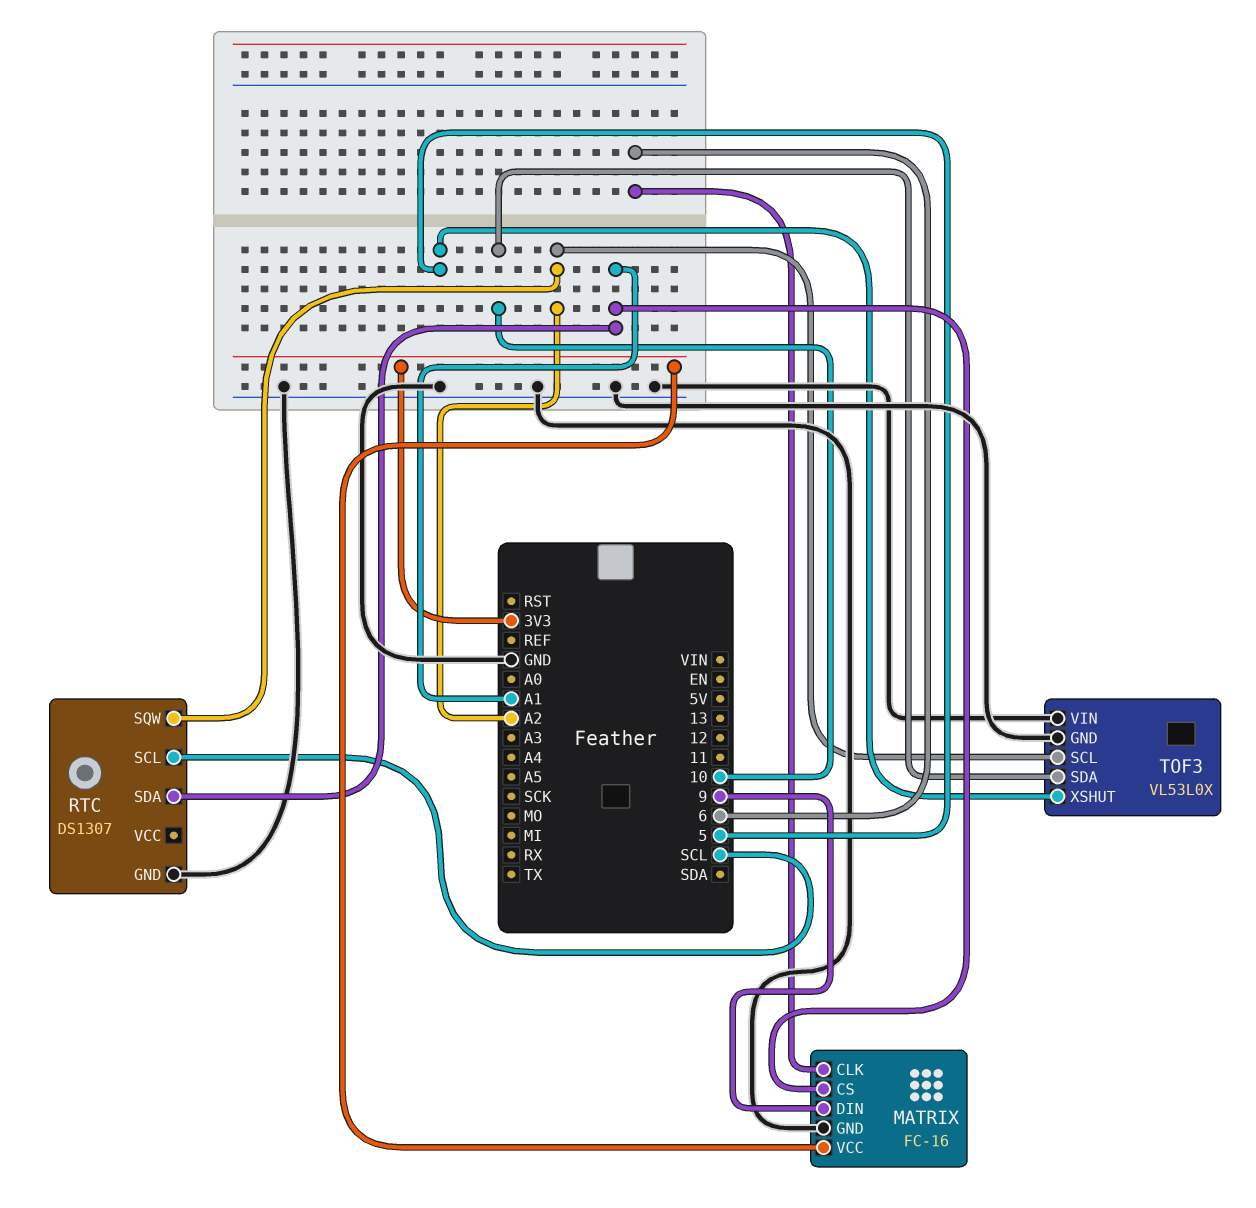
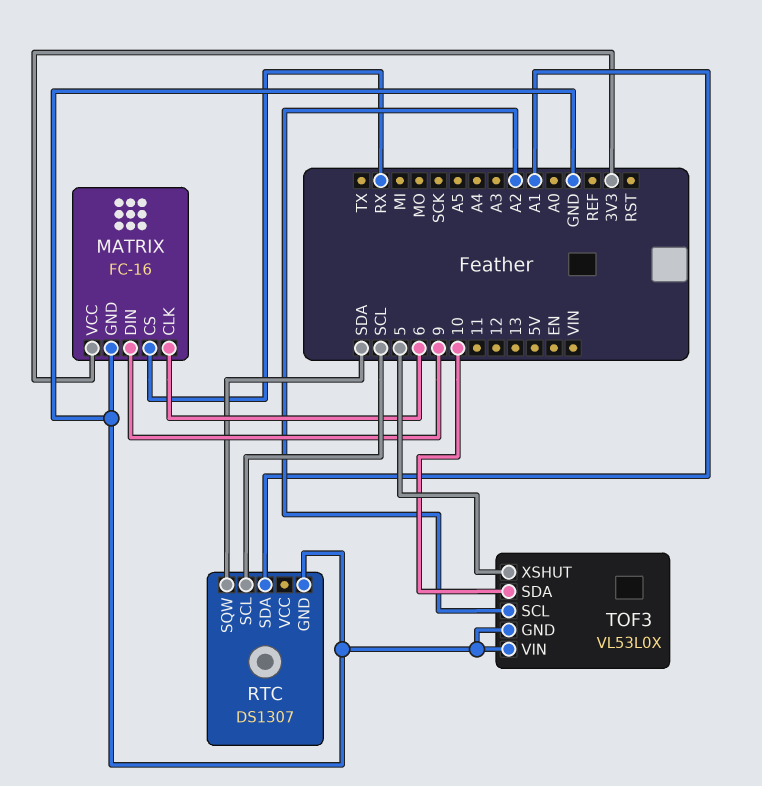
MATRIX pin CS: A1 -> RX
RTC pin SQW: A2 -> SDA

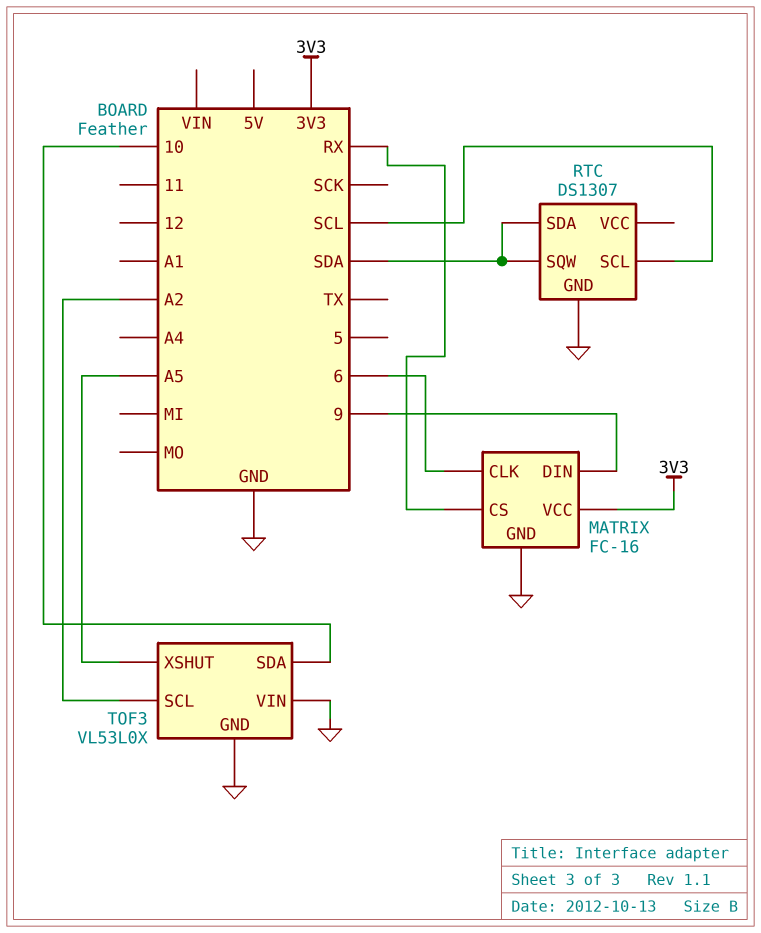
RTC pin SDA: A1 -> SDA
TOF3 pin XSHUT: 5 -> A5

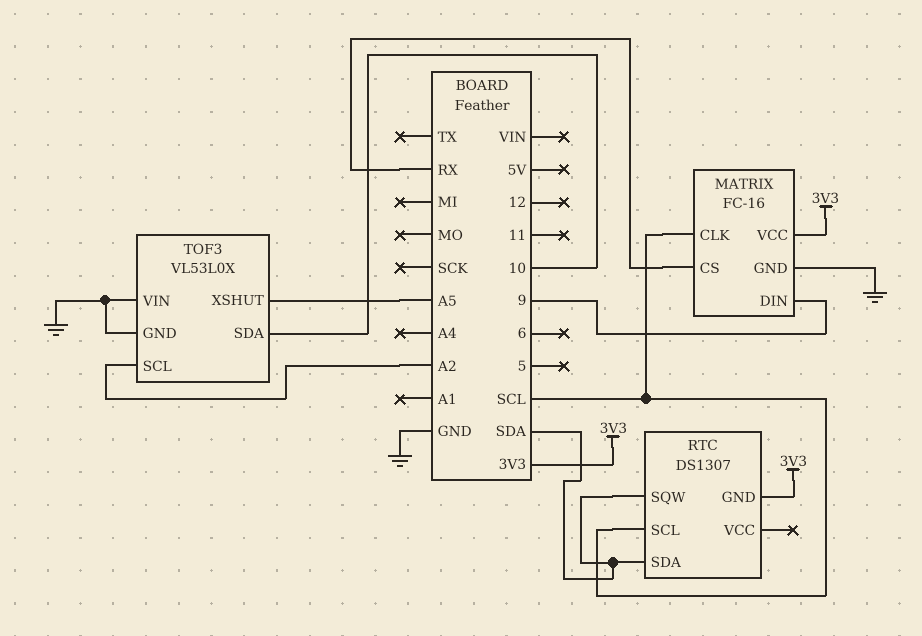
MATRIX pin CLK: 6 -> SCL
RTC pin GND: GND -> 3V3

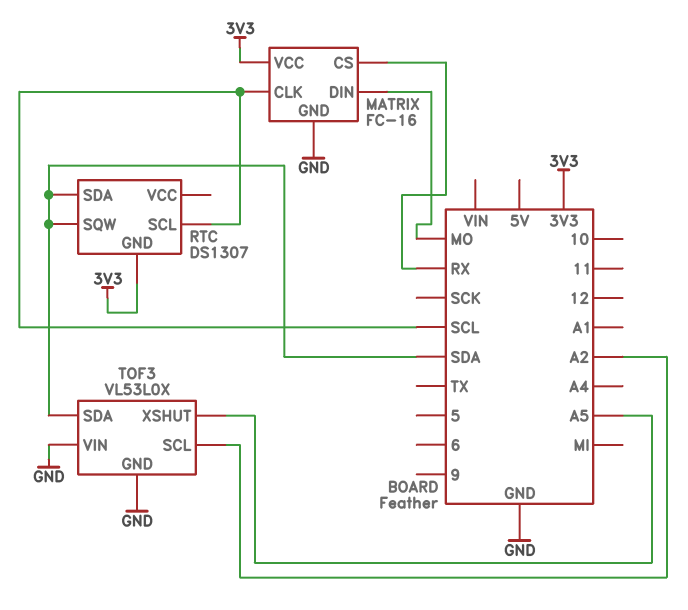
MATRIX pin DIN: 9 -> MO
TOF3 pin SDA: 10 -> SDA

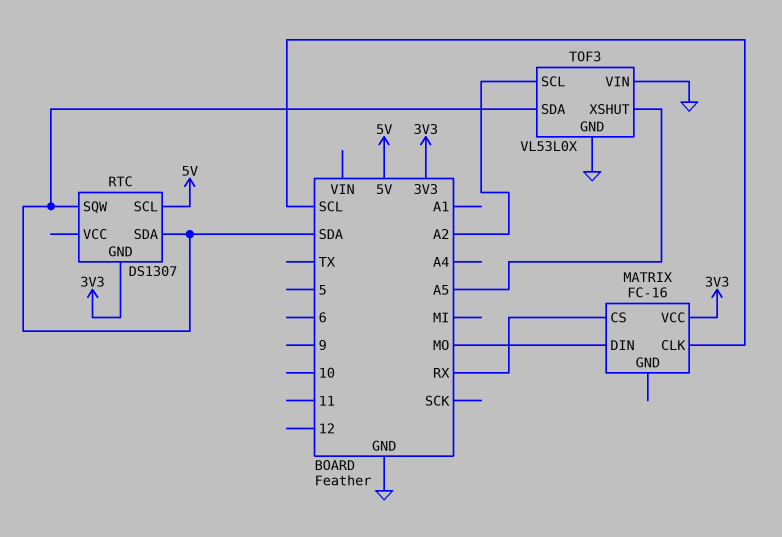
MATRIX pin GND: GND -> none
RTC pin SCL: SCL -> 5V

